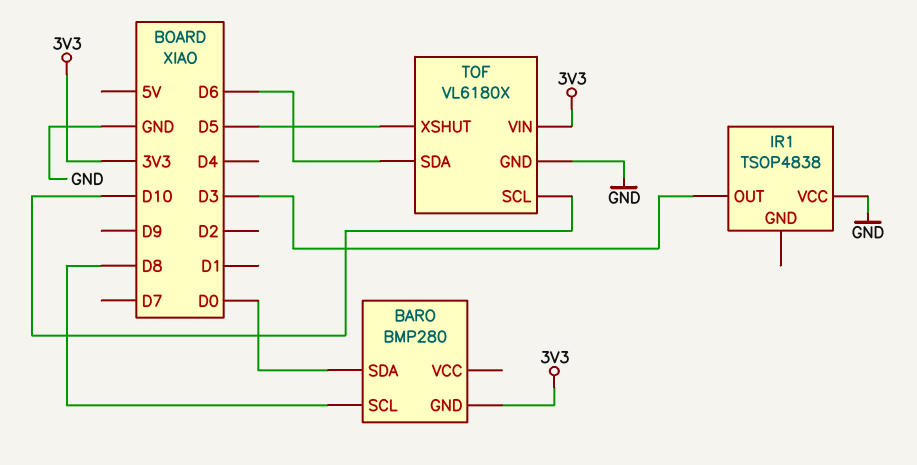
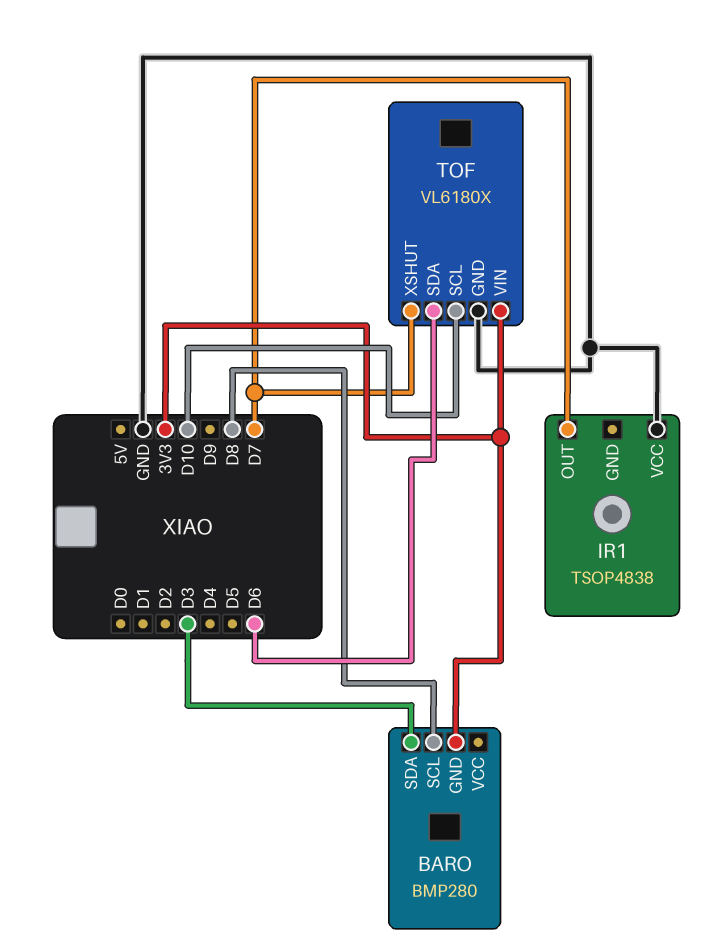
BARO pin SDA: D0 -> D3
IR1 pin OUT: D3 -> D7
TOF pin XSHUT: D5 -> D7

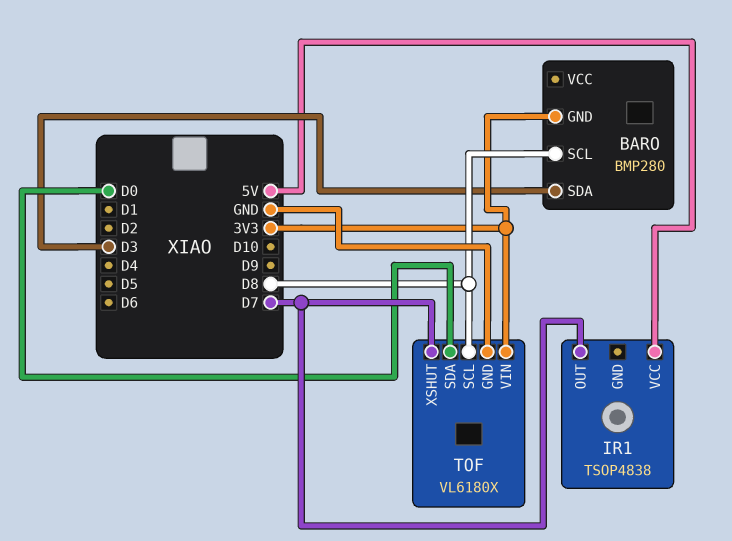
IR1 pin VCC: GND -> 5V
TOF pin SCL: D10 -> D8
TOF pin SDA: D6 -> D0

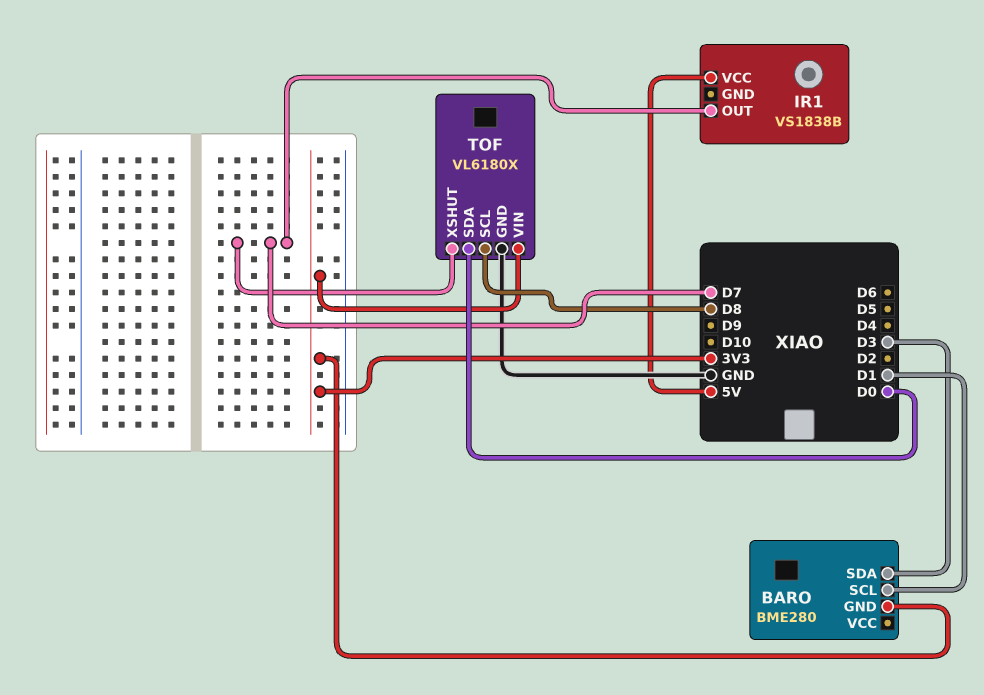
BARO: BMP280 -> BME280
BARO pin SCL: D8 -> D1
IR1: TSOP4838 -> VS1838B

